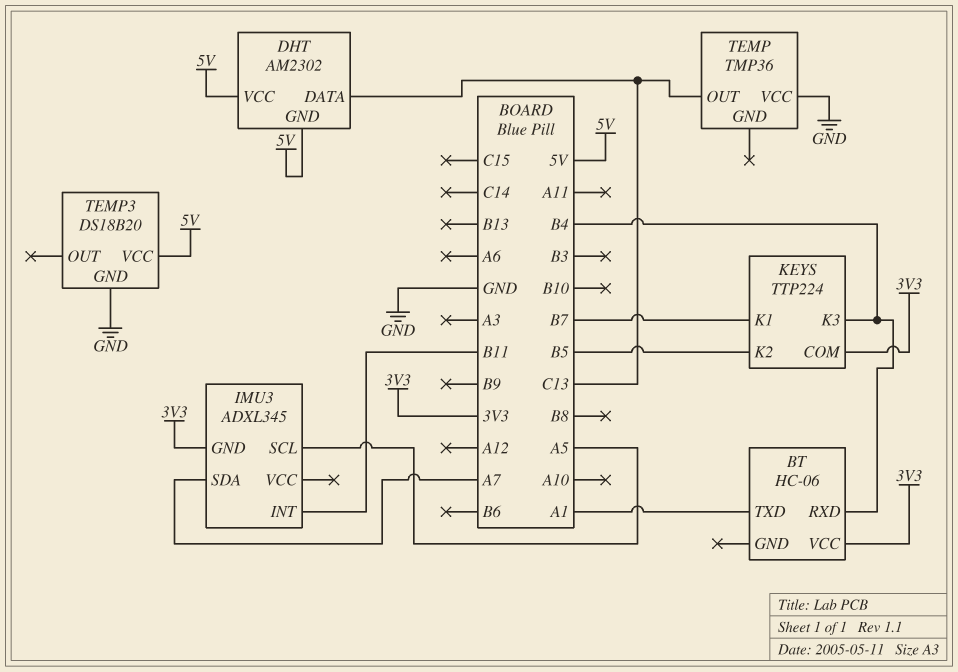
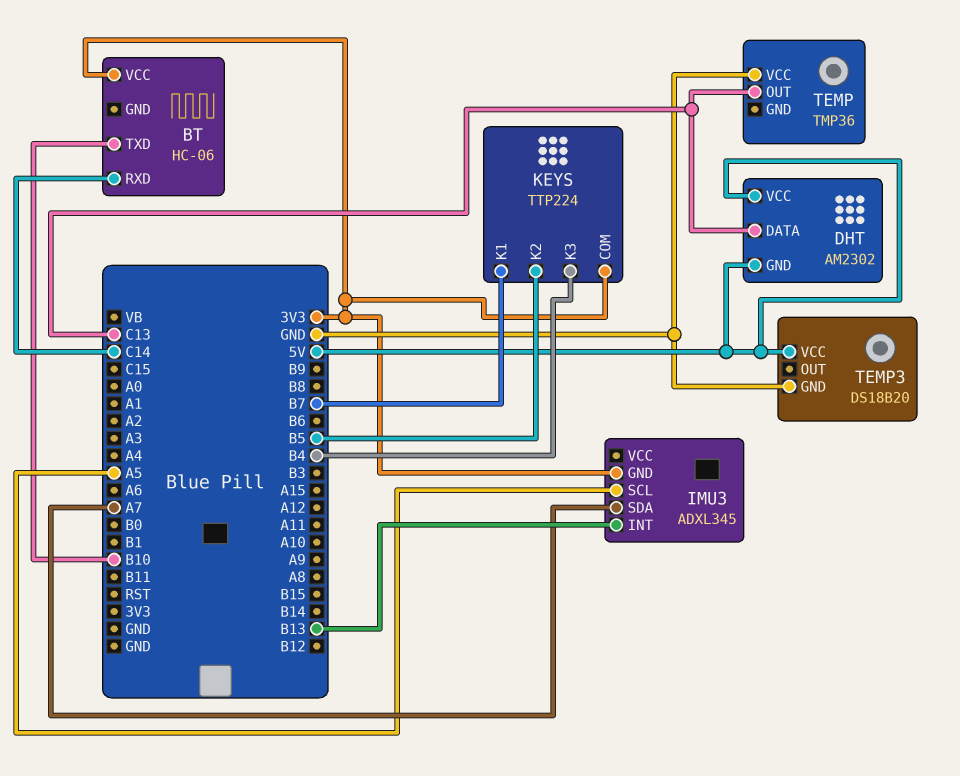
BT pin RXD: B4 -> C14
BT pin TXD: A1 -> B10
IMU3 pin INT: B11 -> B13

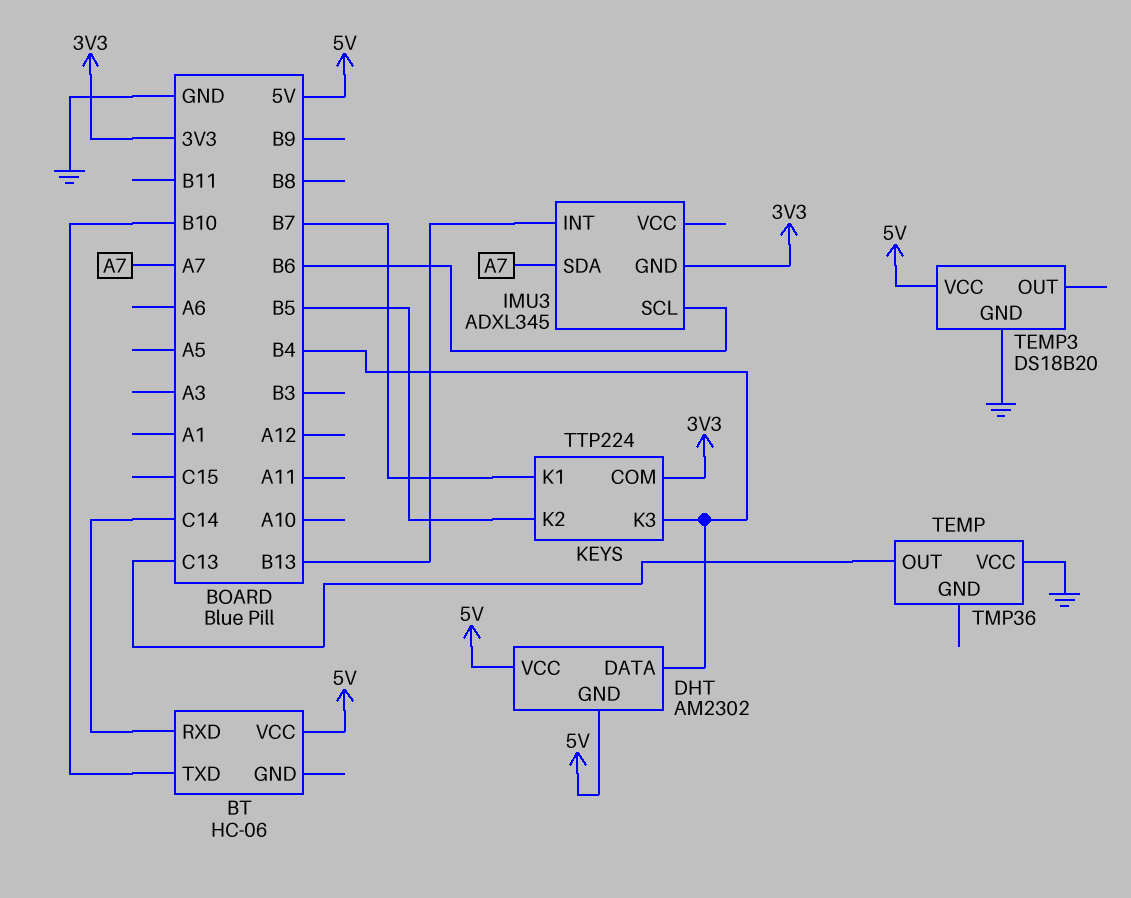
BT pin VCC: 3V3 -> 5V
DHT pin DATA: C13 -> B4
IMU3 pin SCL: A5 -> B6

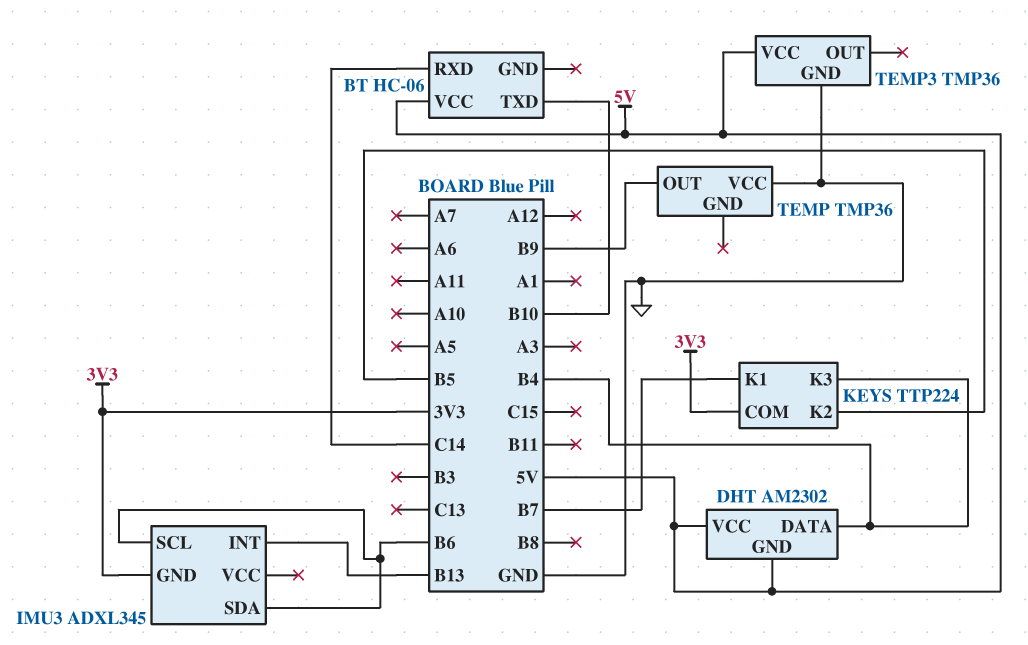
IMU3 pin SDA: A7 -> B6
TEMP pin OUT: C13 -> B9
TEMP3: DS18B20 -> TMP36

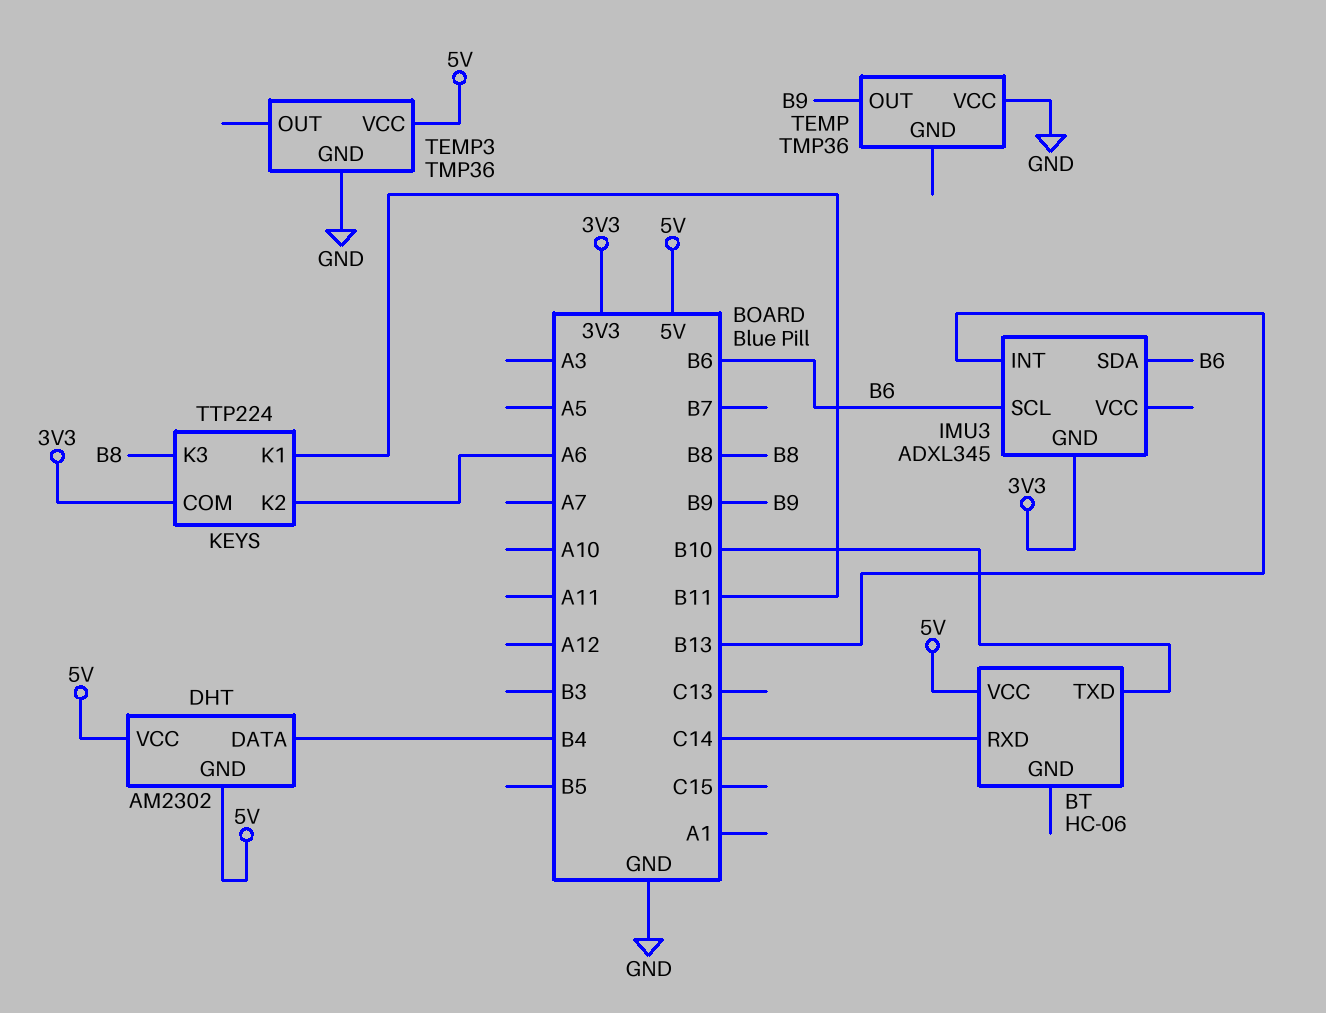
KEYS pin K1: B7 -> B11
KEYS pin K2: B5 -> A6
KEYS pin K3: B4 -> B8

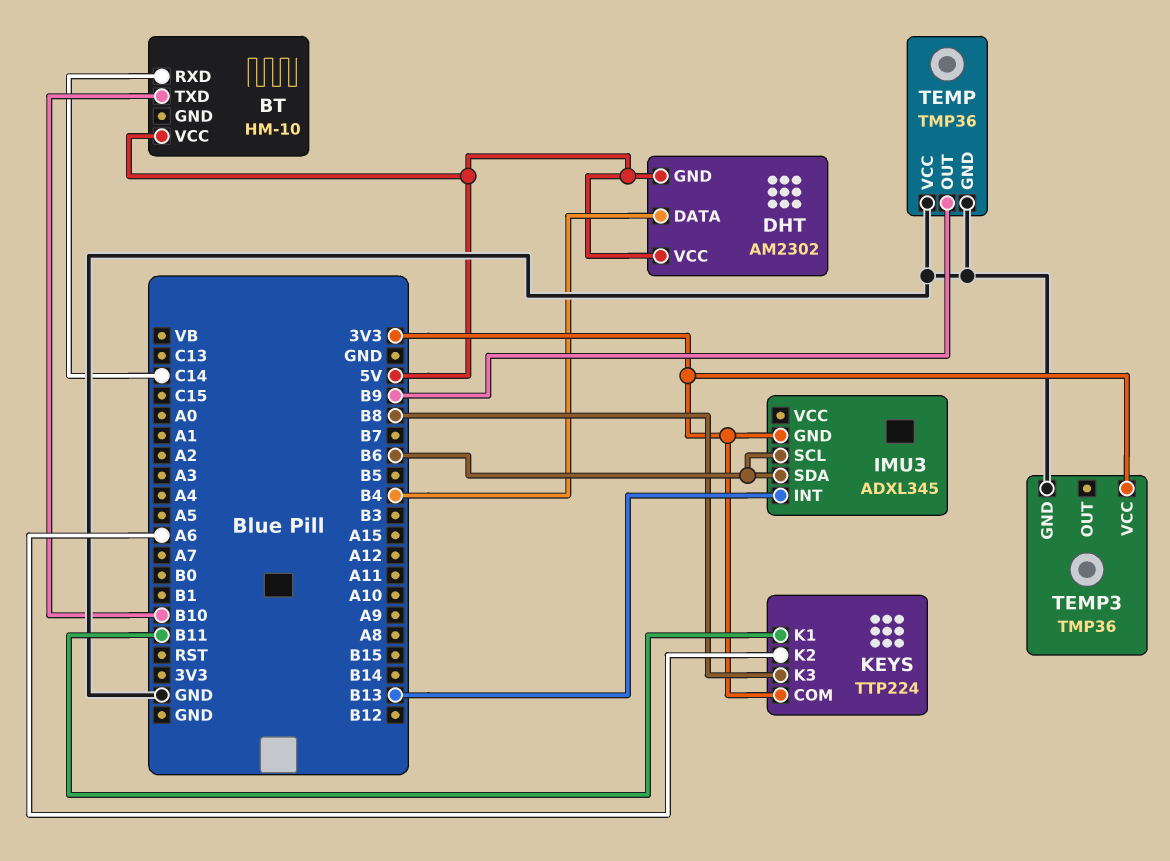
BT: HC-06 -> HM-10
TEMP pin GND: none -> GND
TEMP3 pin VCC: 5V -> 3V3

